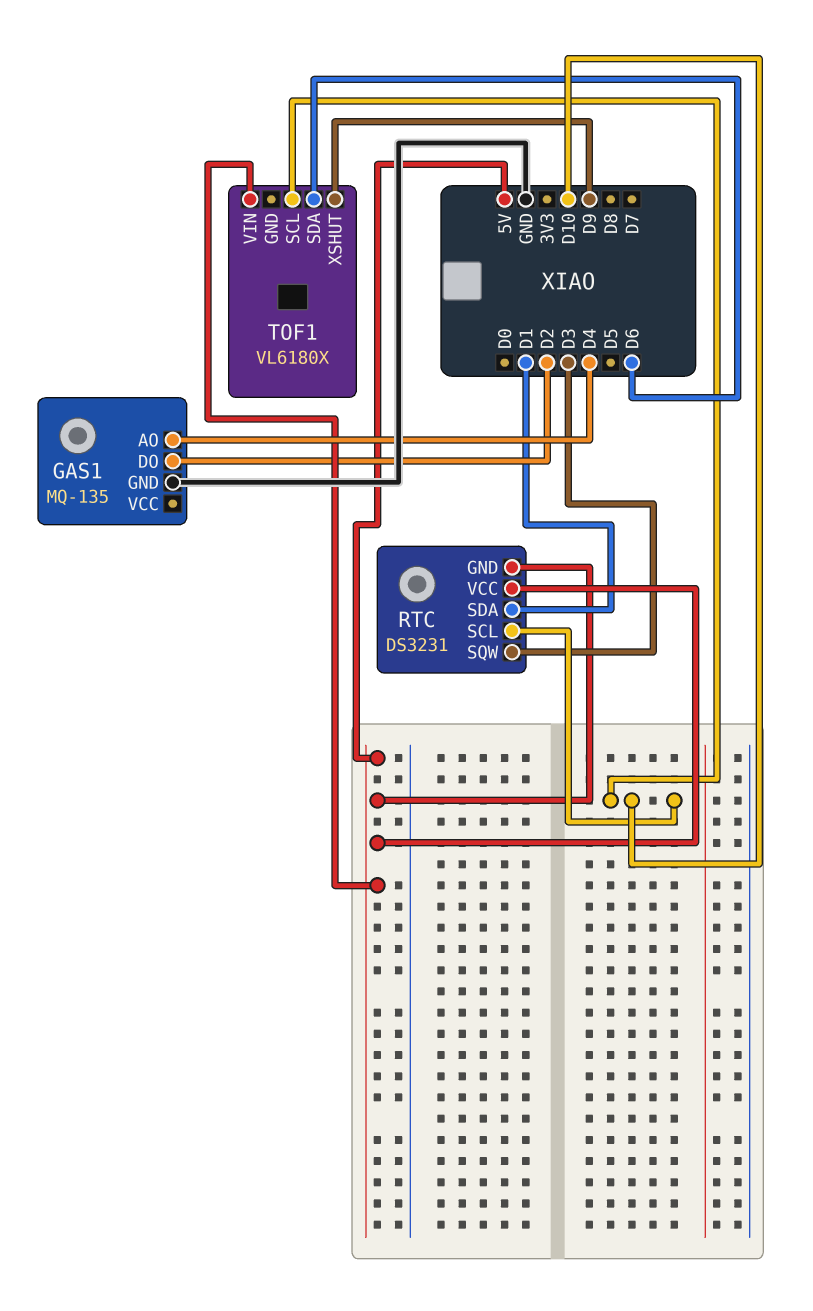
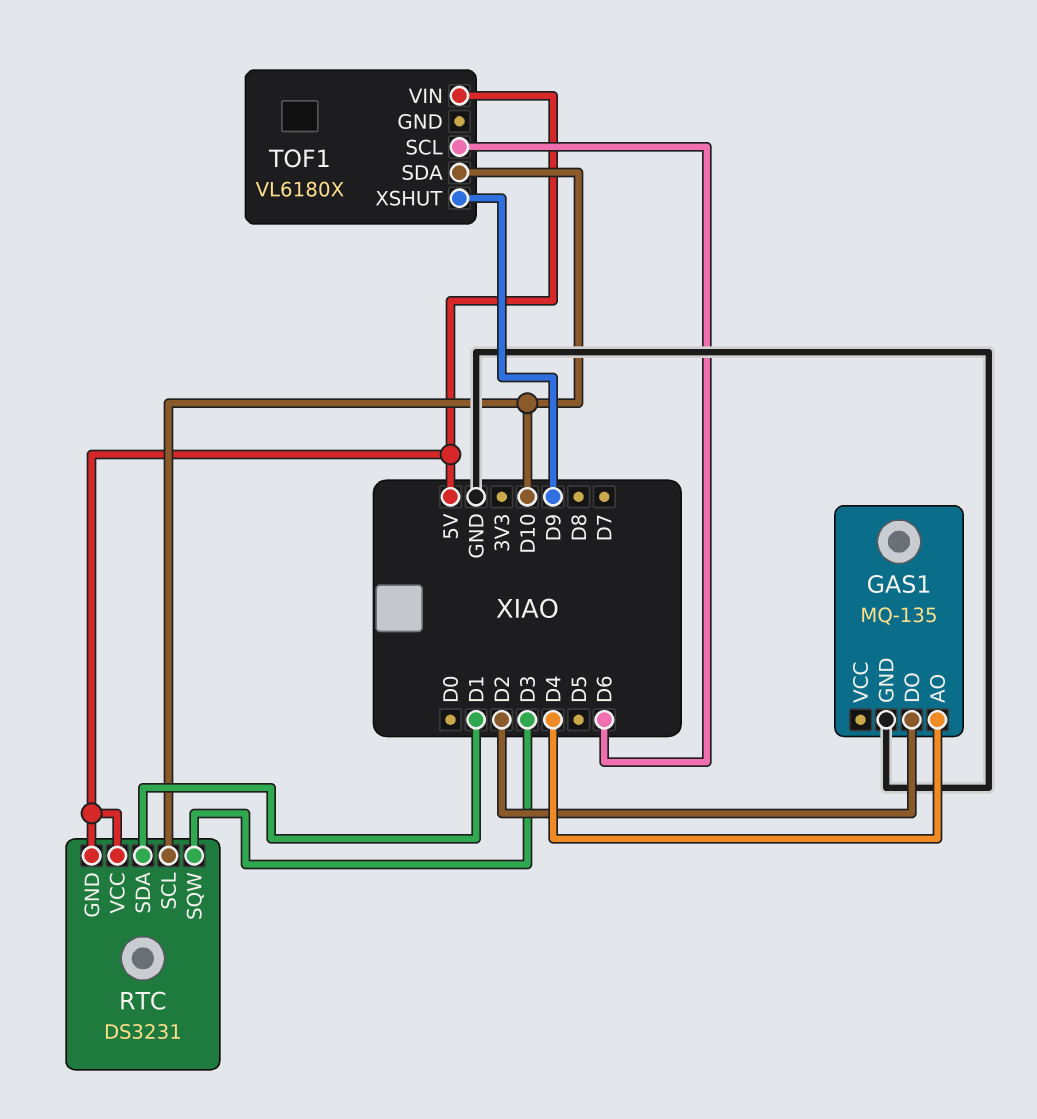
TOF1 pin SCL: D10 -> D6
TOF1 pin SDA: D6 -> D10

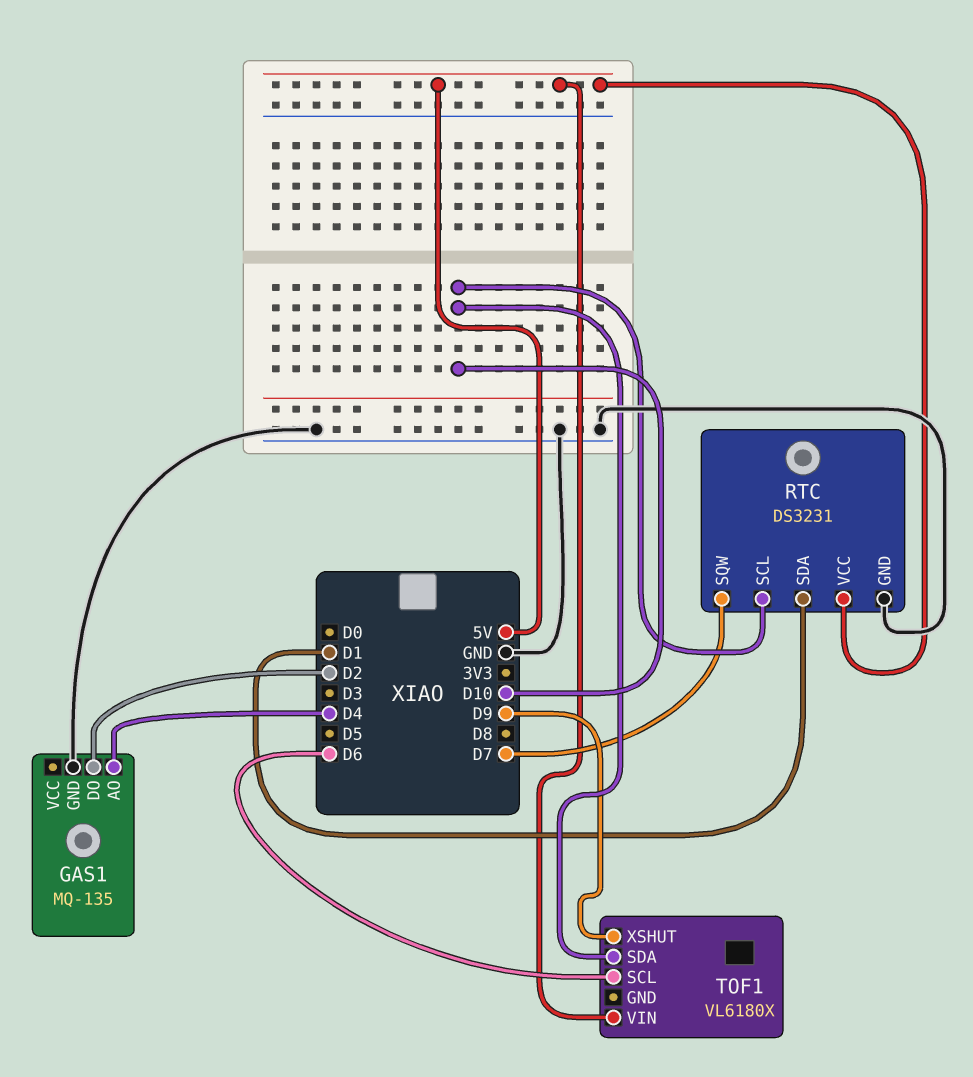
RTC pin GND: 5V -> GND
RTC pin SQW: D3 -> D7

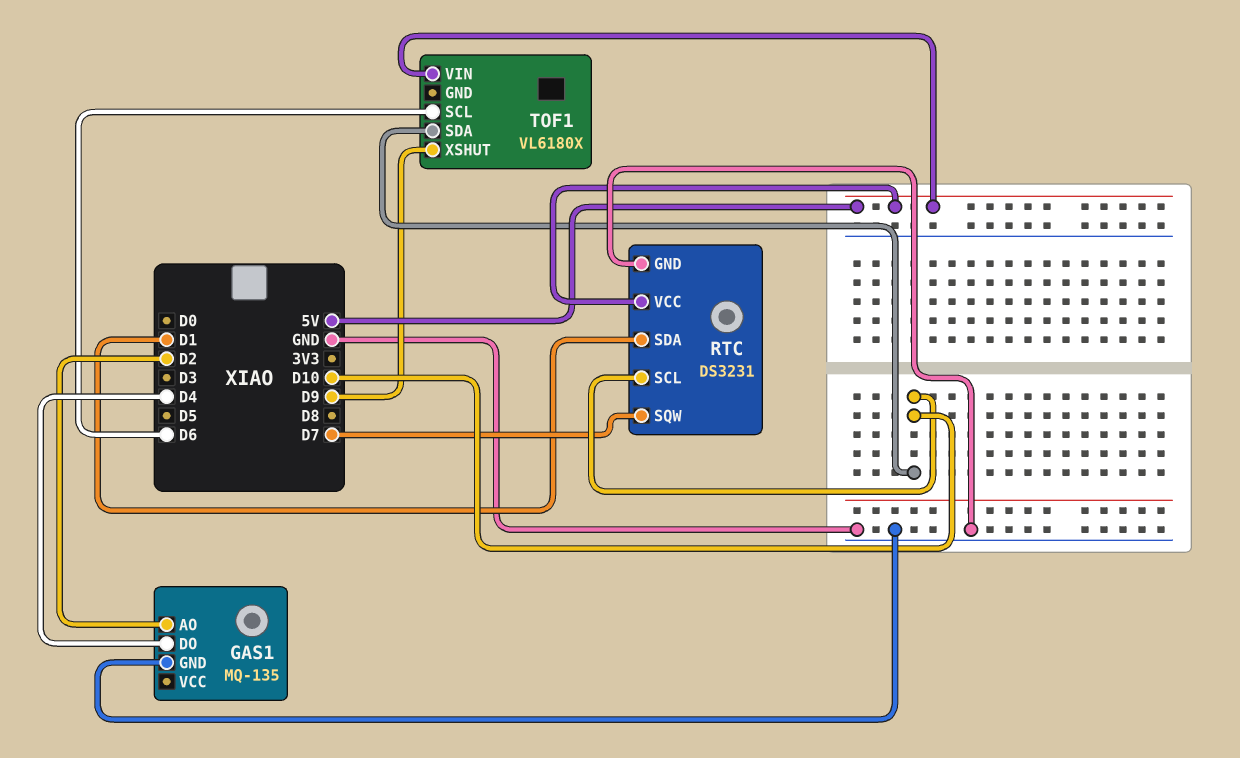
GAS1 pin AO: D4 -> D2
GAS1 pin DO: D2 -> D4

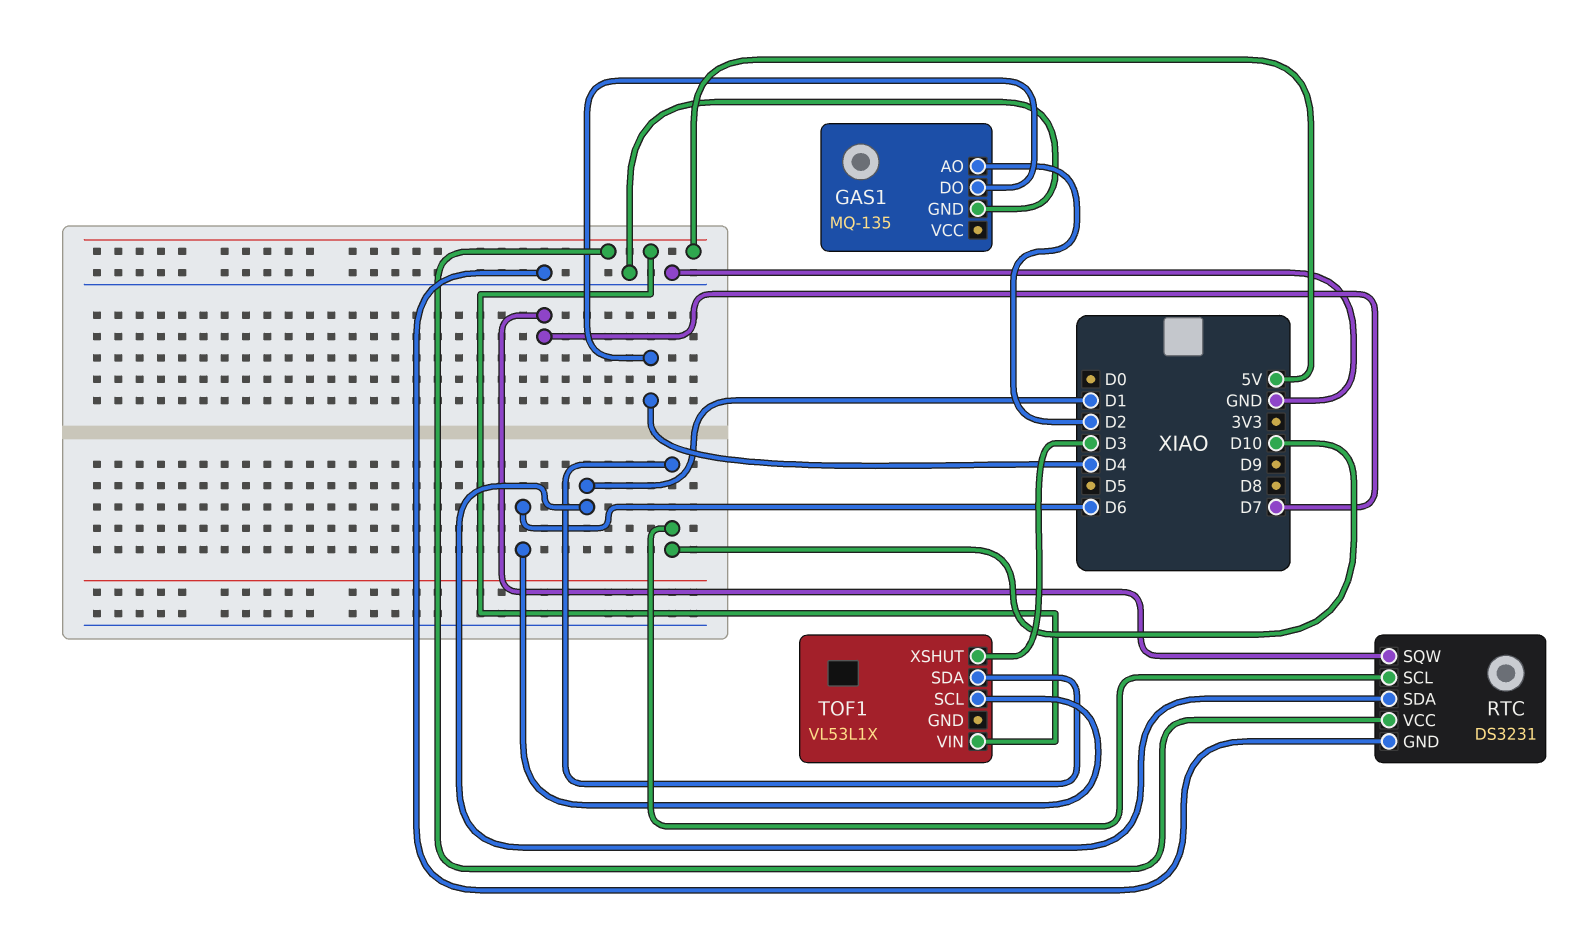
TOF1: VL6180X -> VL53L1X
TOF1 pin XSHUT: D9 -> D3

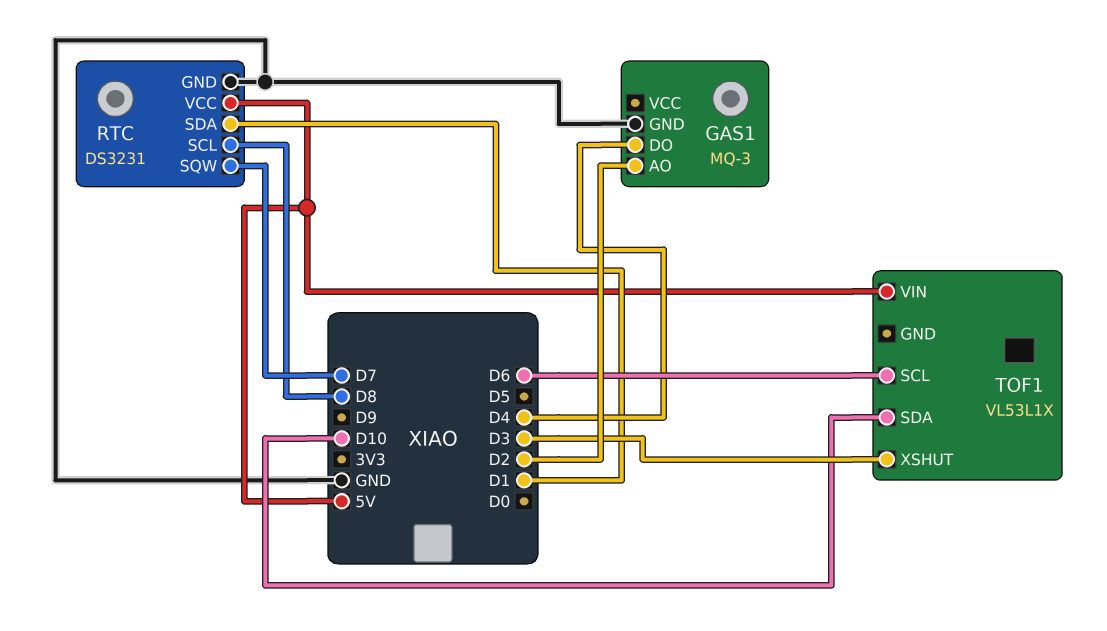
GAS1: MQ-135 -> MQ-3
RTC pin SCL: D10 -> D8

